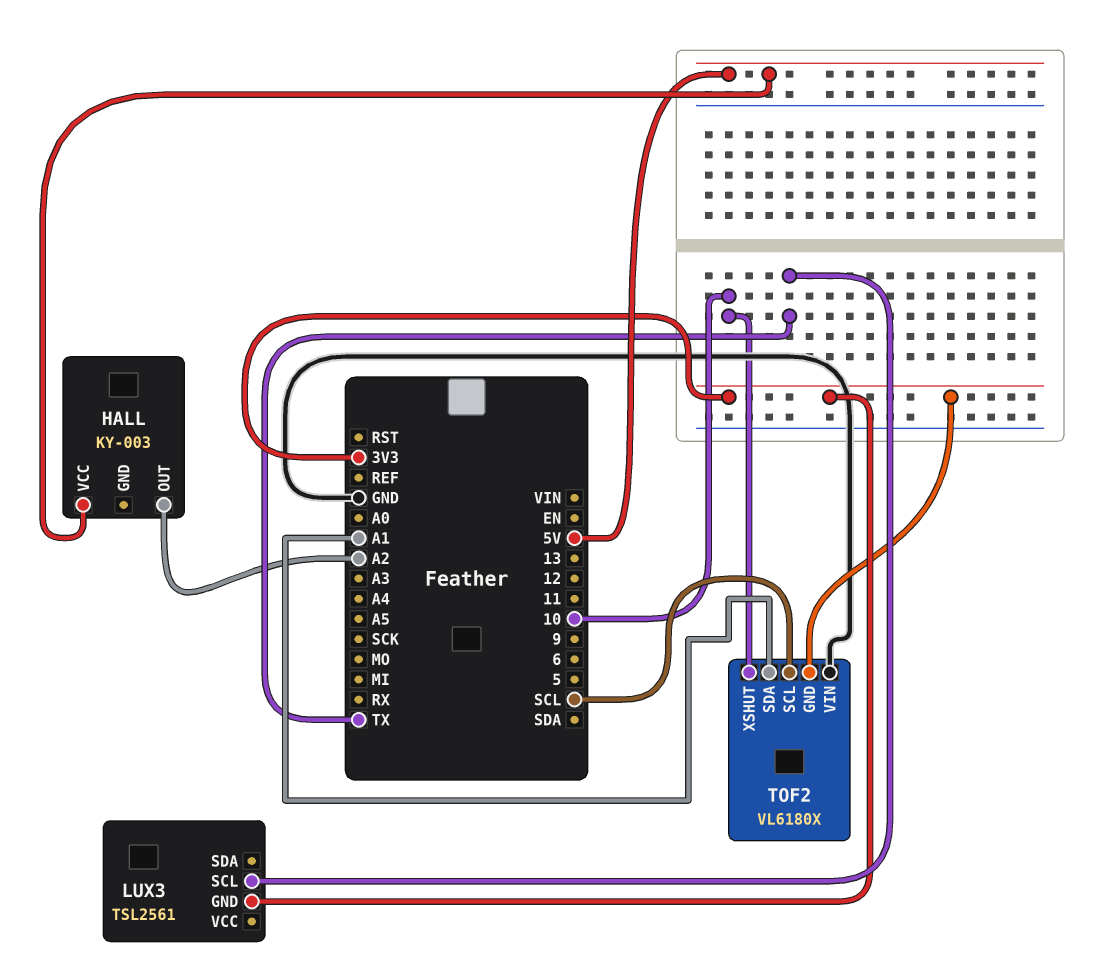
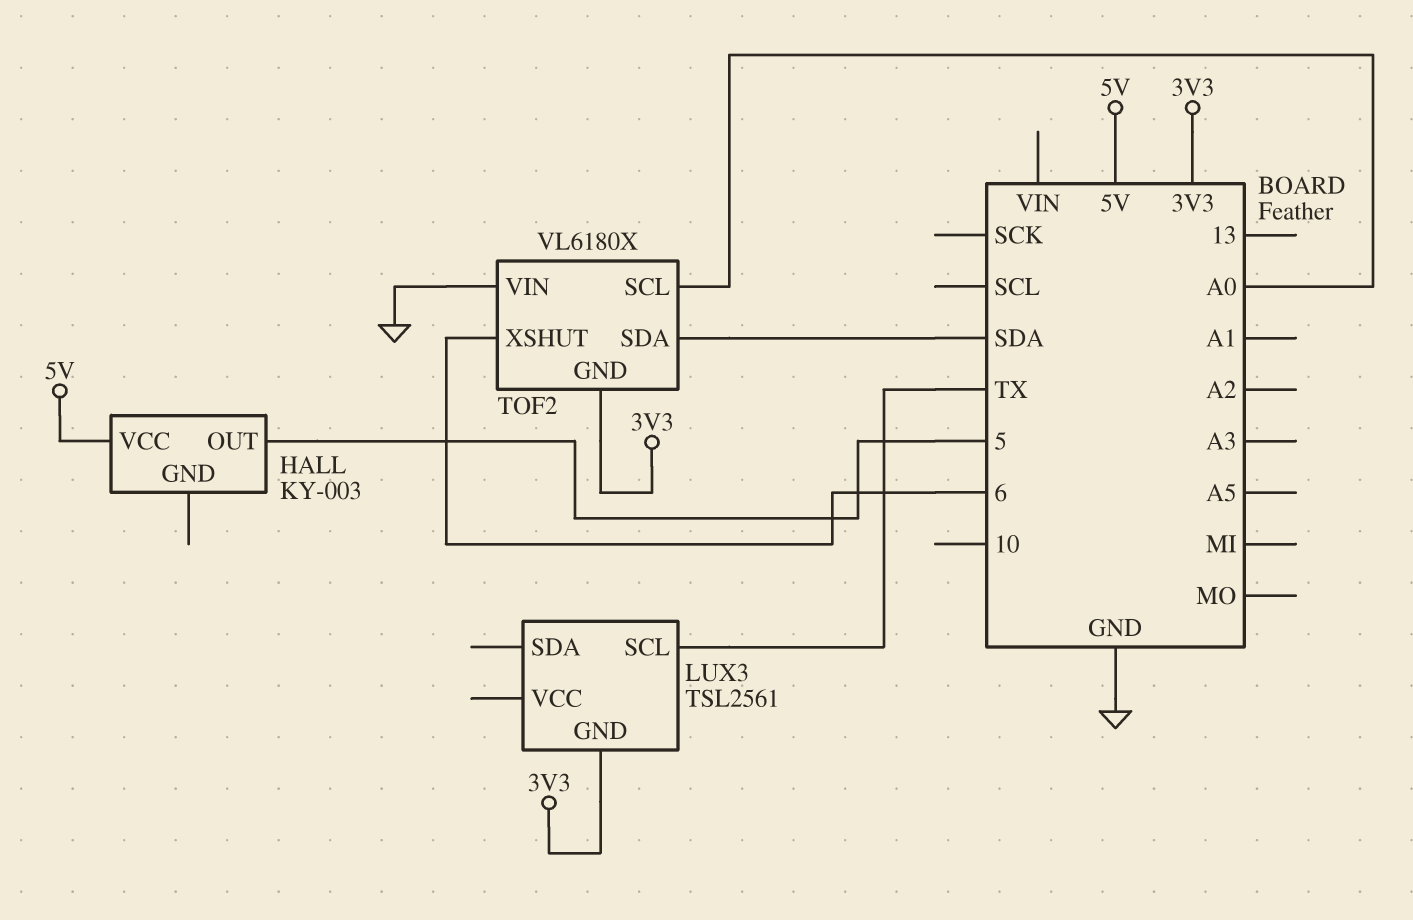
HALL pin OUT: A2 -> 5
TOF2 pin SCL: SCL -> A0
TOF2 pin SDA: A1 -> SDA
TOF2 pin XSHUT: 10 -> 6

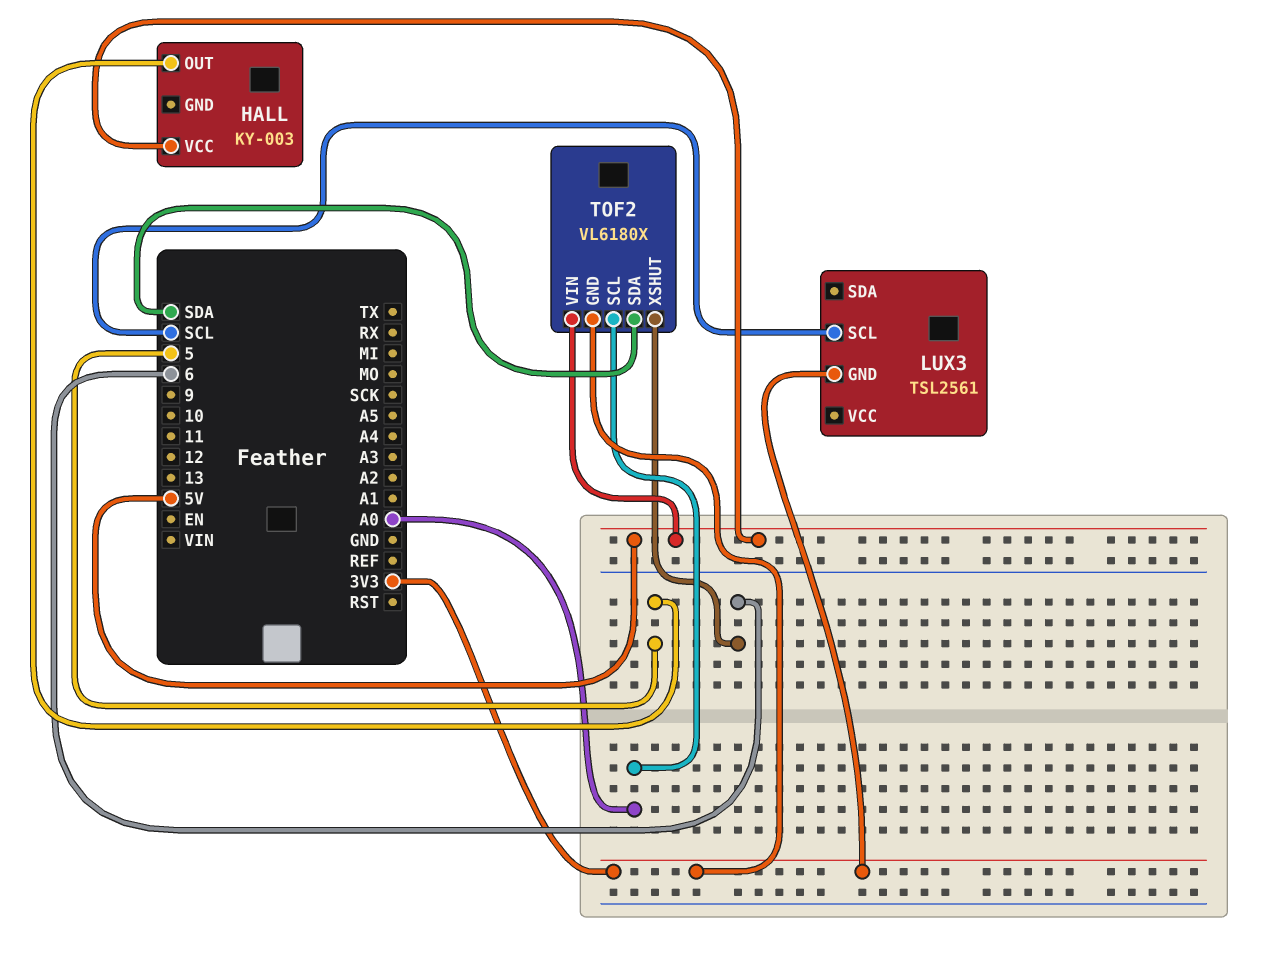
LUX3 pin SCL: TX -> SCL
TOF2 pin VIN: GND -> 5V

